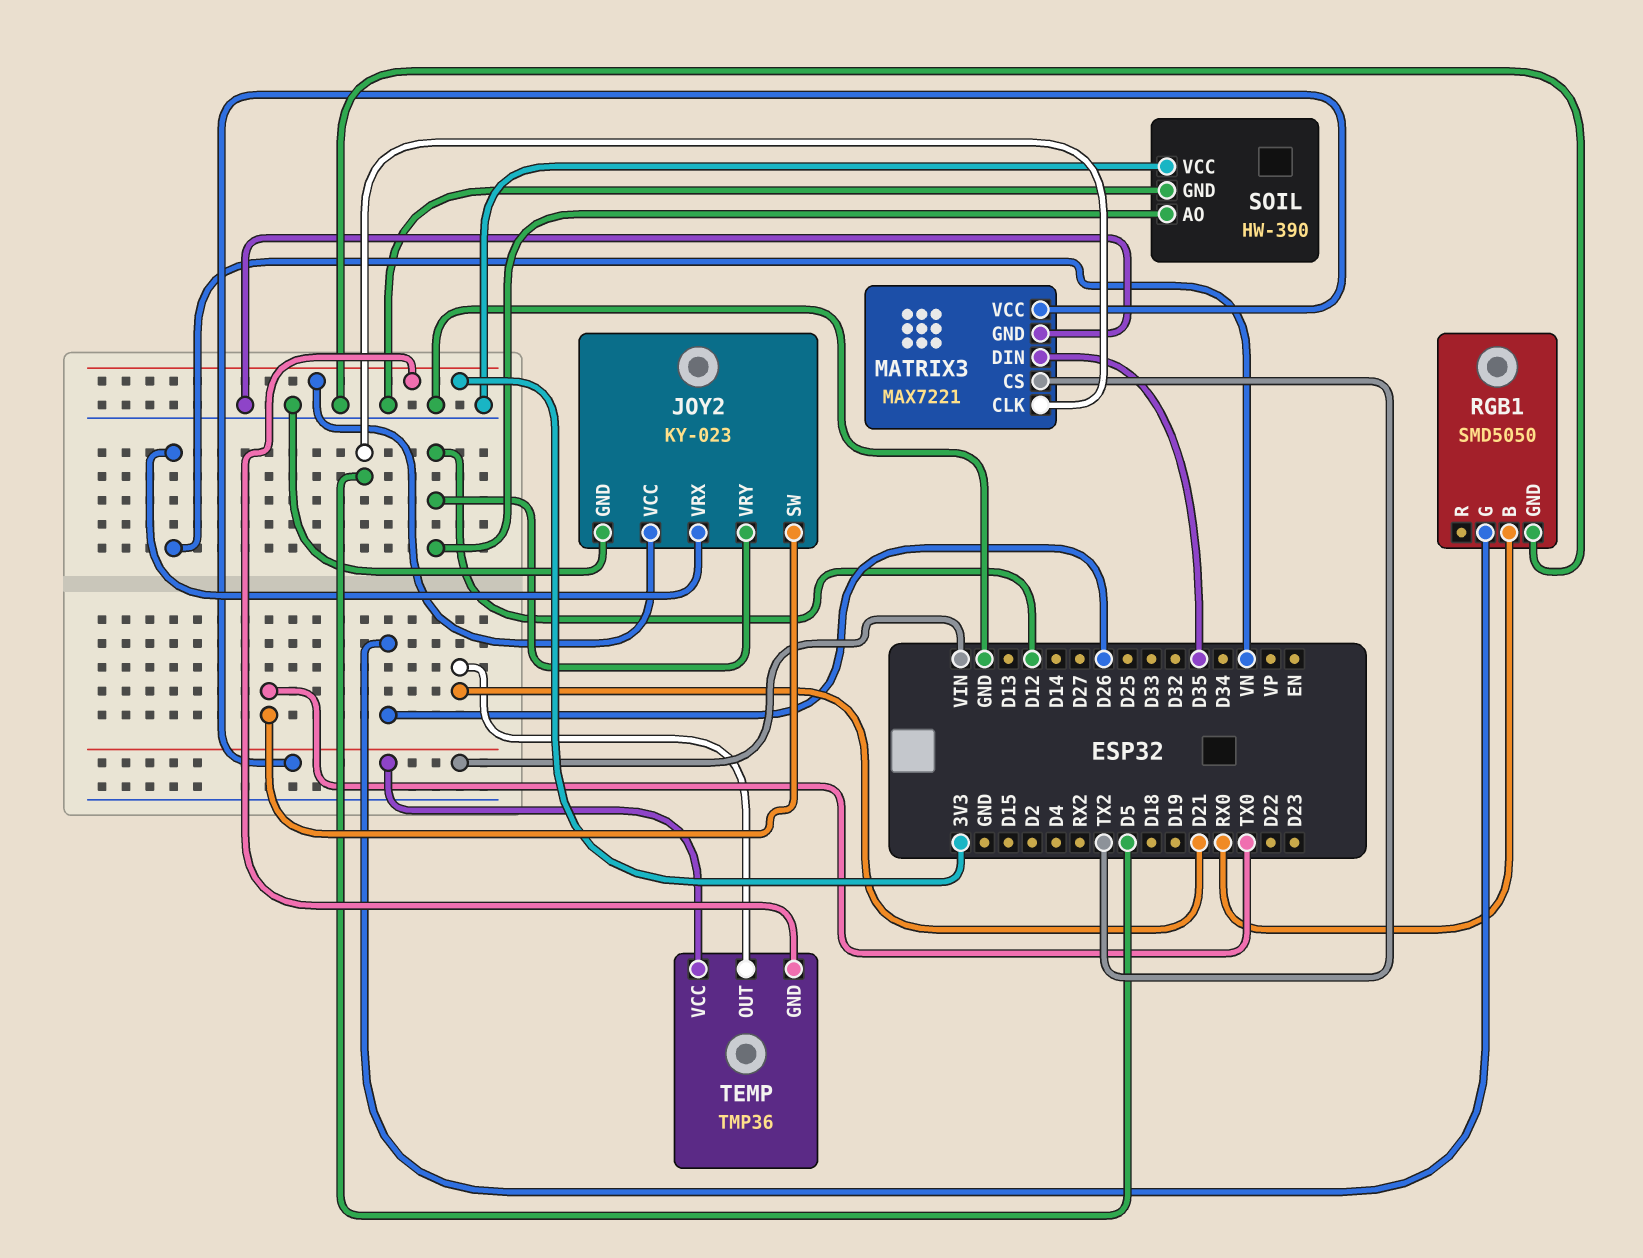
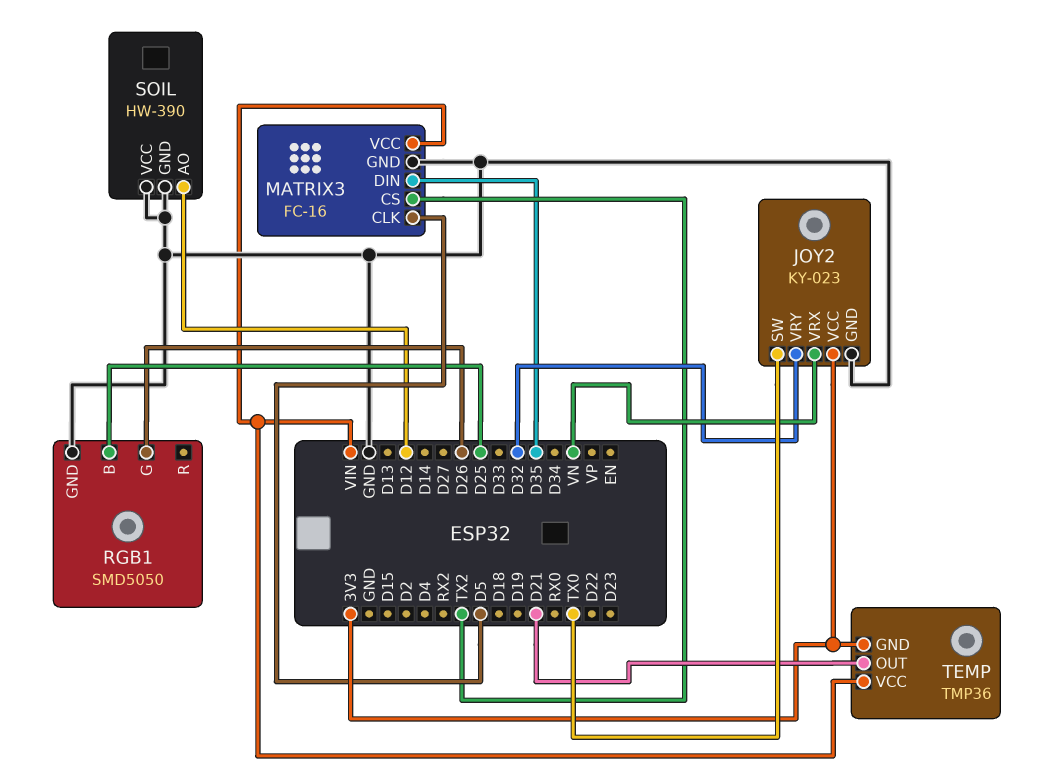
JOY2 pin VRY: D12 -> D32
MATRIX3: MAX7221 -> FC-16
RGB1 pin B: RX0 -> D25

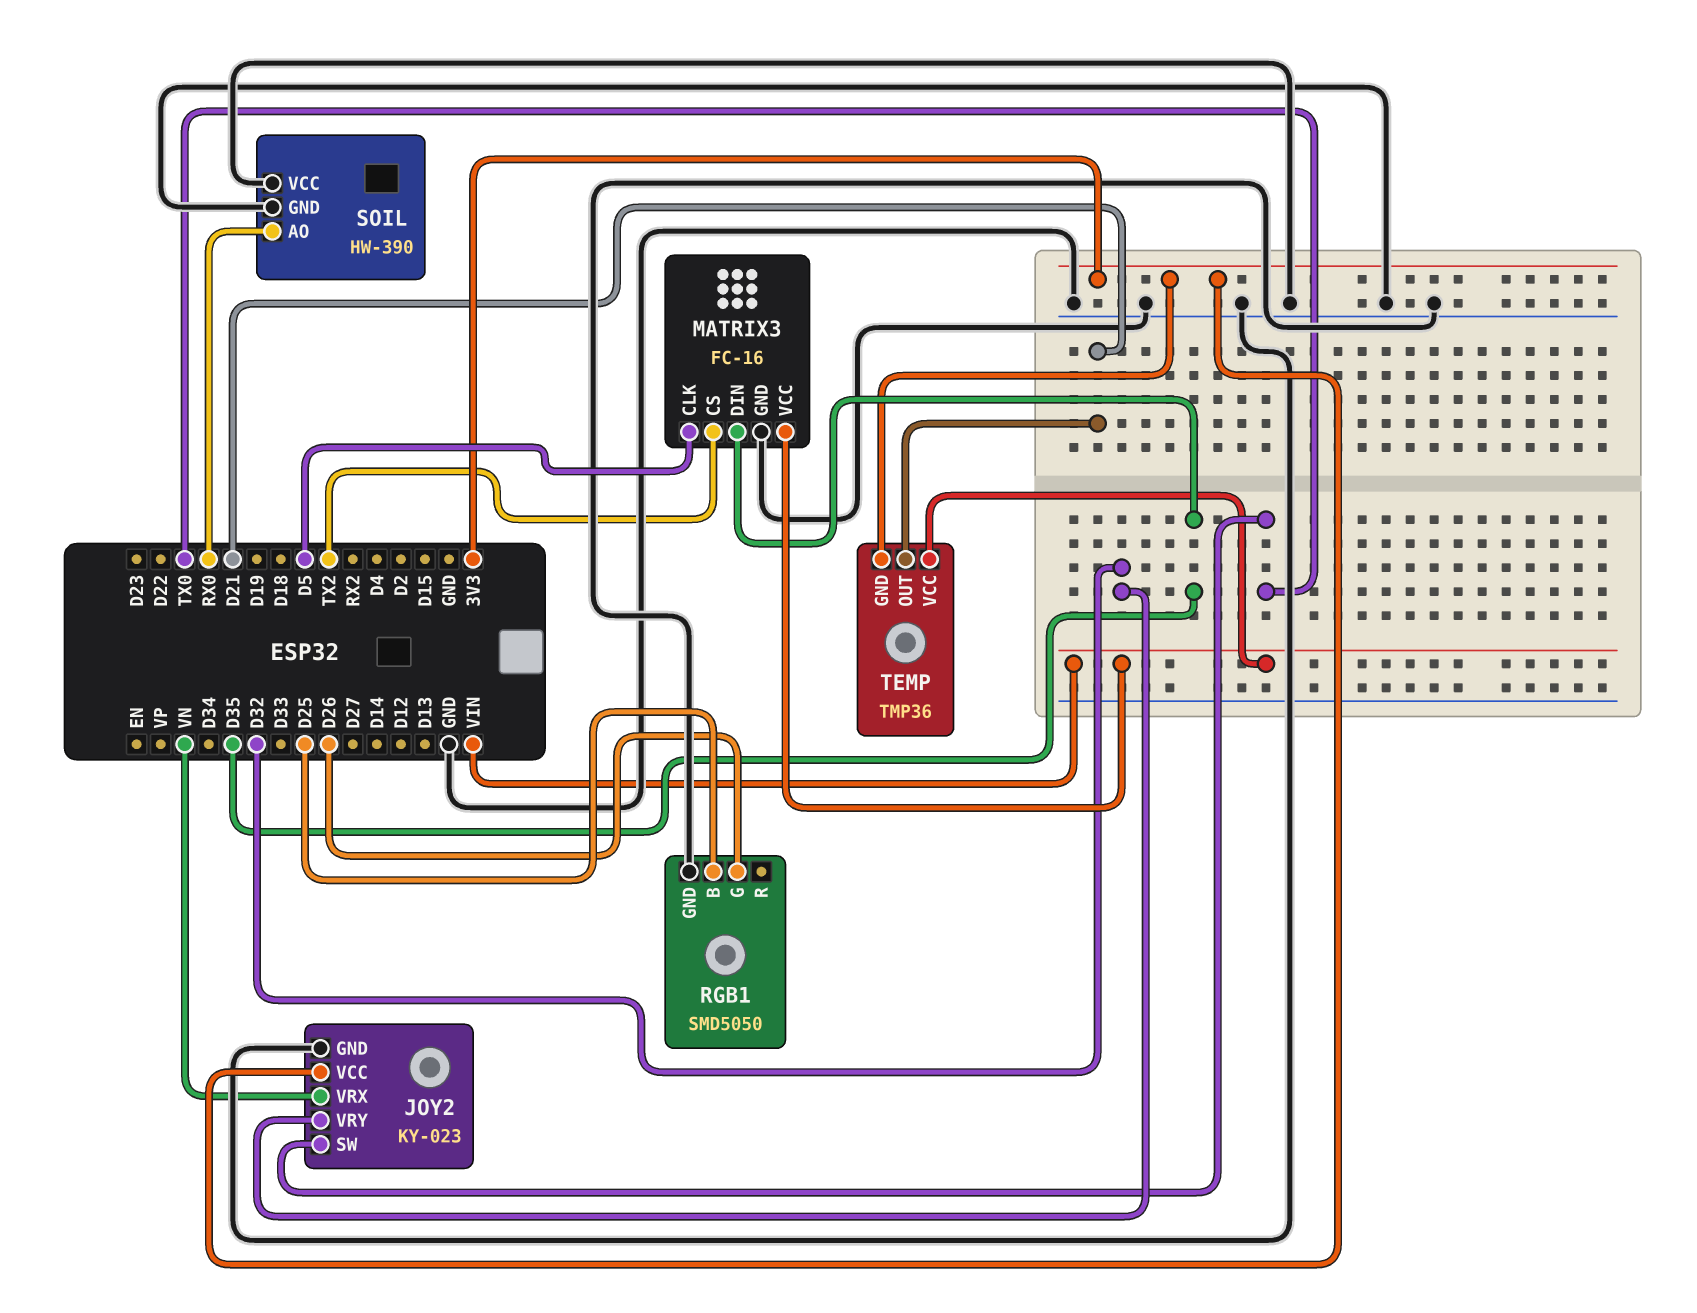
SOIL pin AO: D12 -> RX0

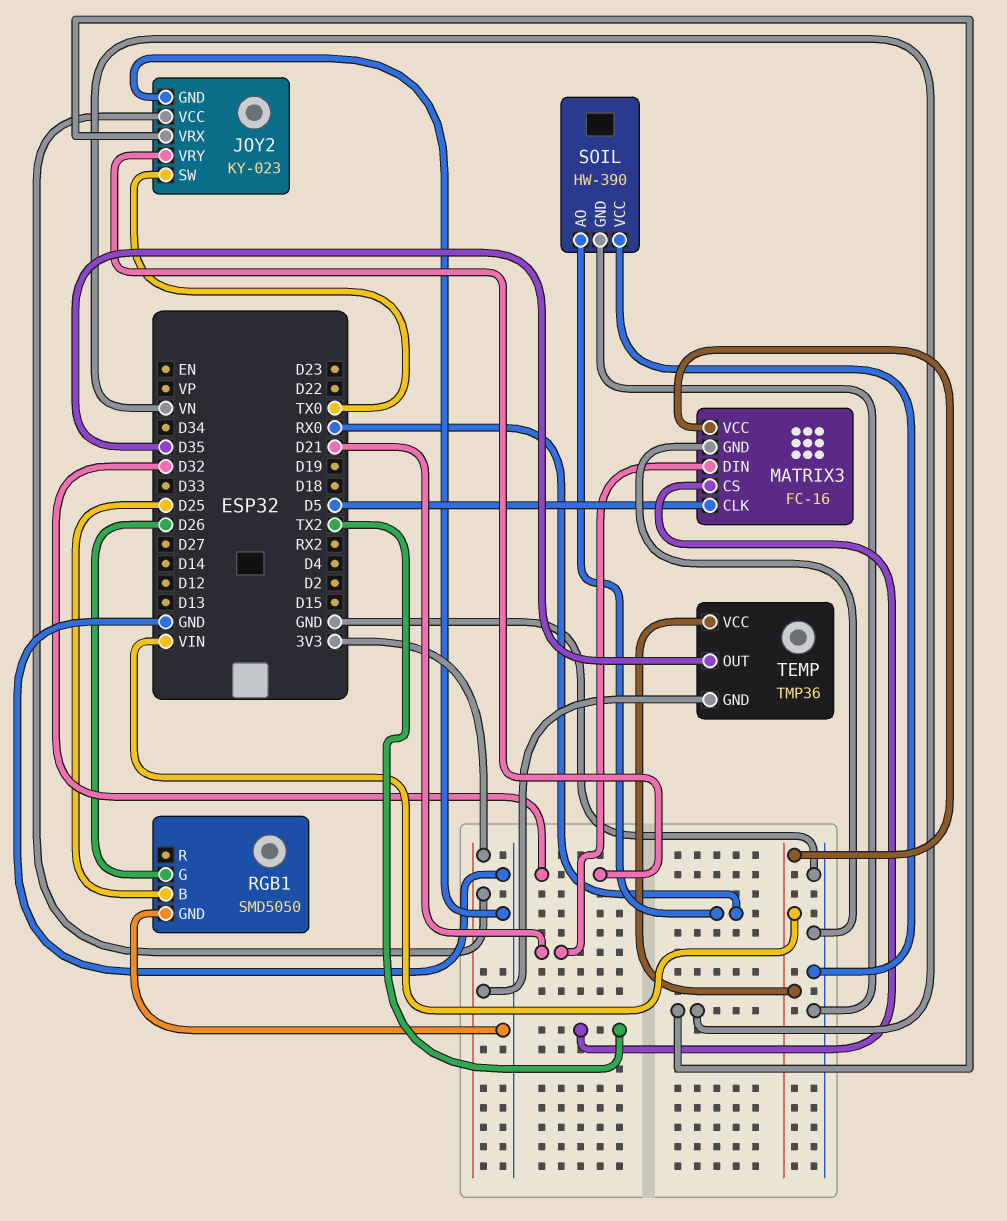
MATRIX3 pin DIN: D35 -> D21
TEMP pin OUT: D21 -> D35

